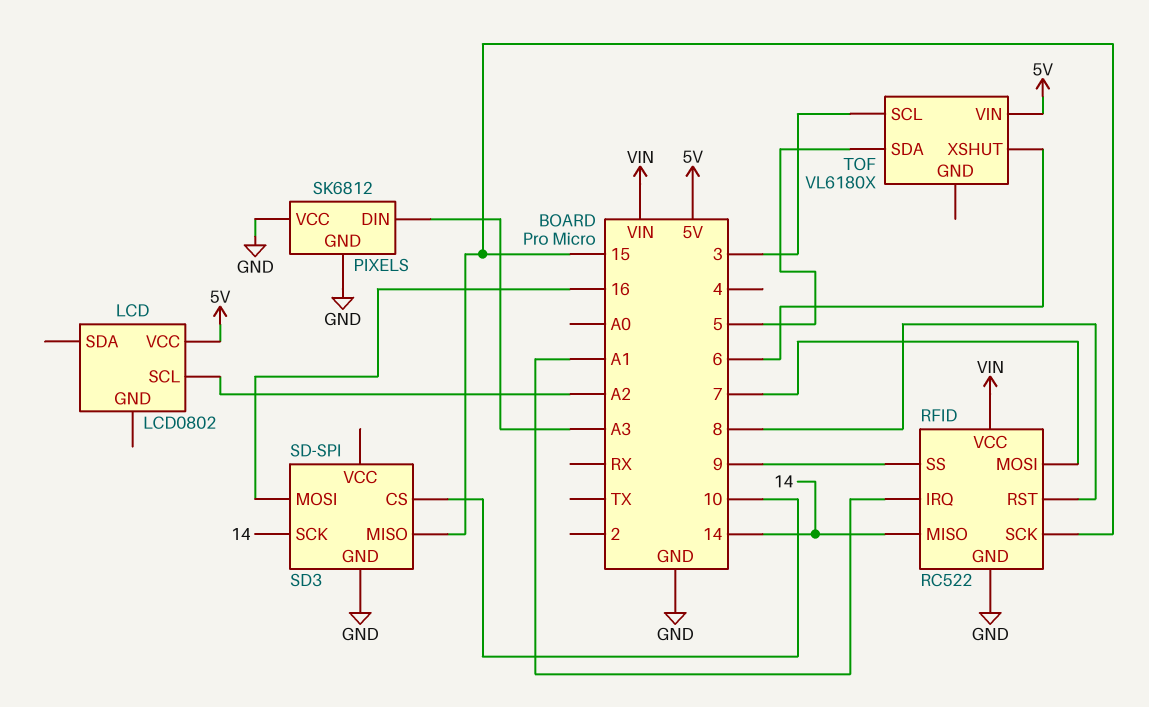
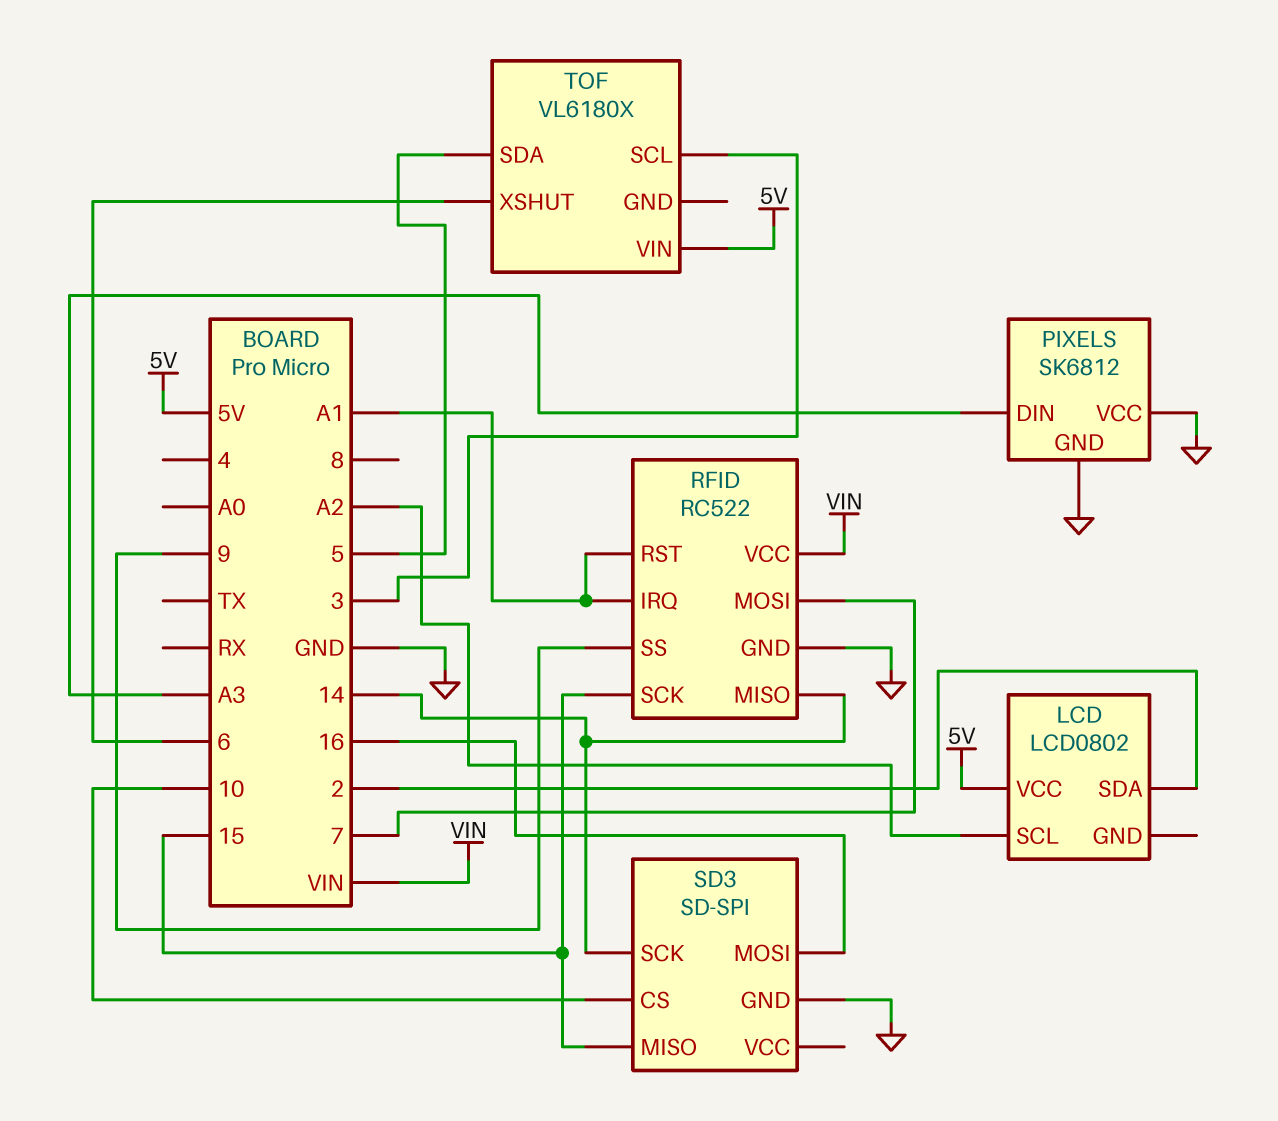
LCD pin SDA: none -> 2
RFID pin RST: 8 -> A1

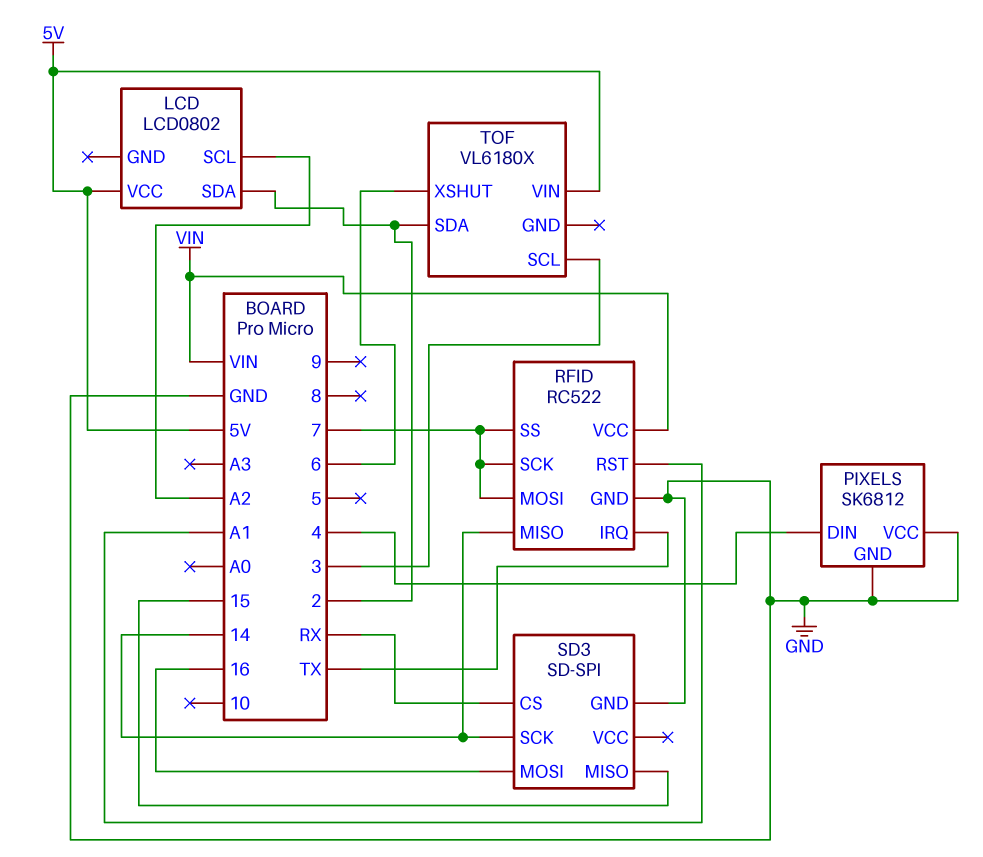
PIXELS pin DIN: A3 -> 4
RFID pin IRQ: A1 -> TX
RFID pin SCK: 15 -> 7
RFID pin SS: 9 -> 7
SD3 pin CS: 10 -> RX
TOF pin SDA: 5 -> 2

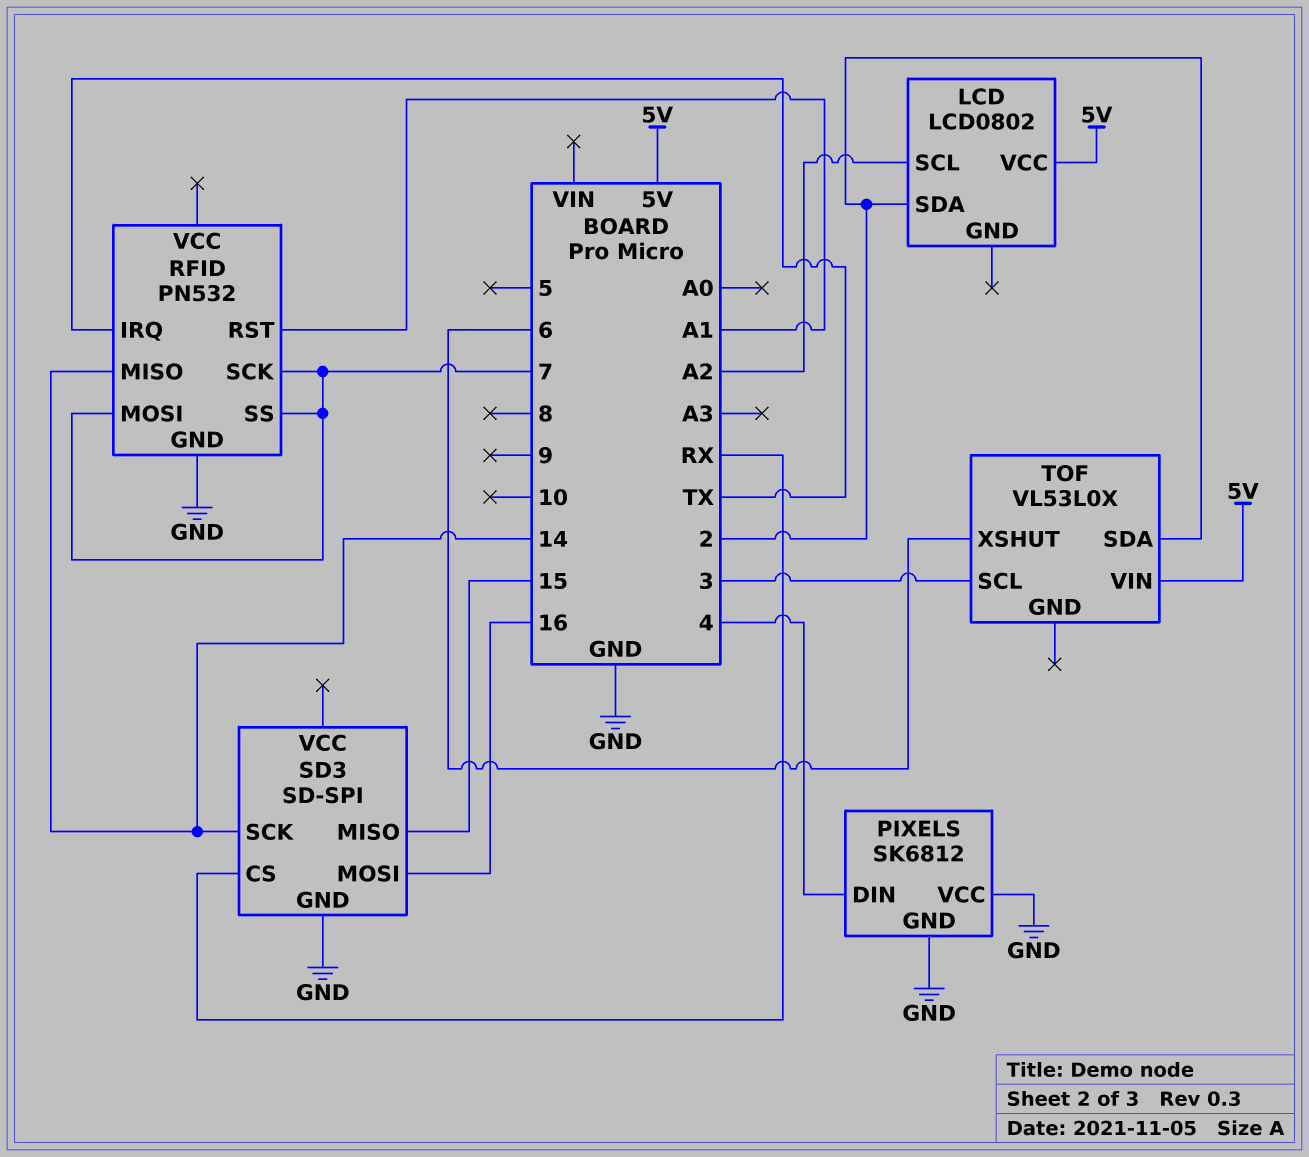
RFID: RC522 -> PN532
RFID pin VCC: VIN -> none
TOF: VL6180X -> VL53L0X

